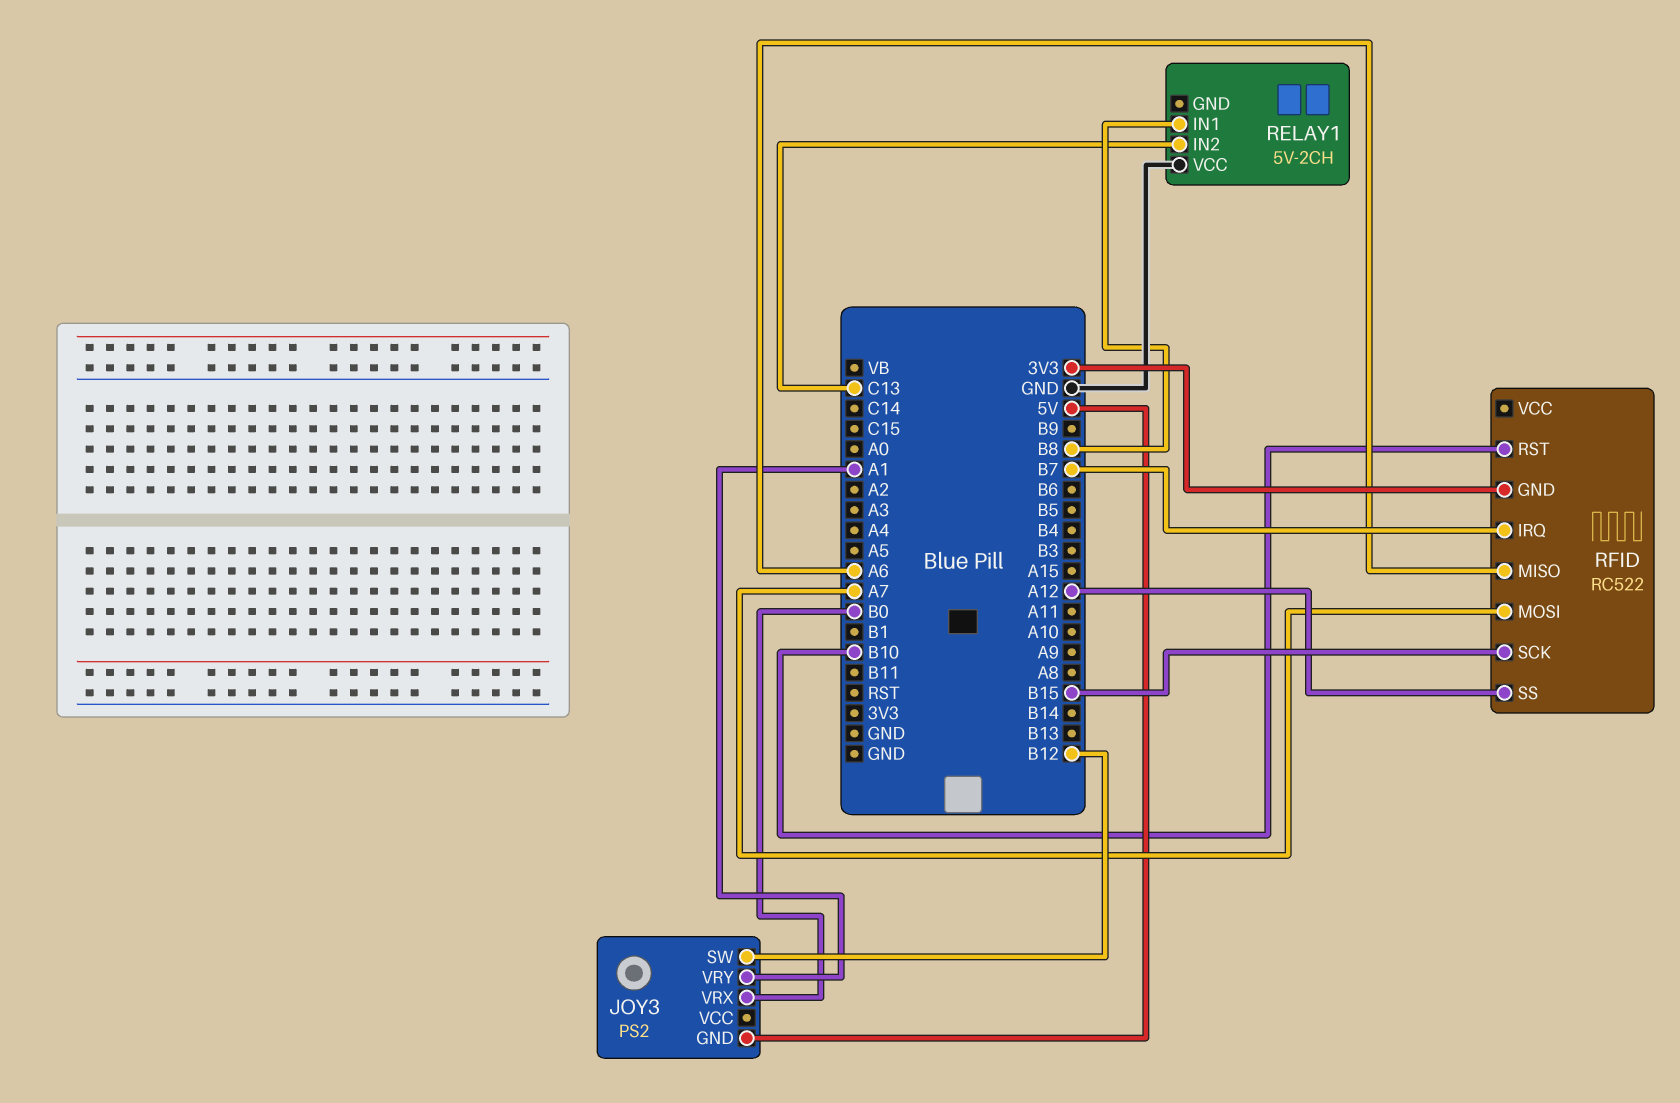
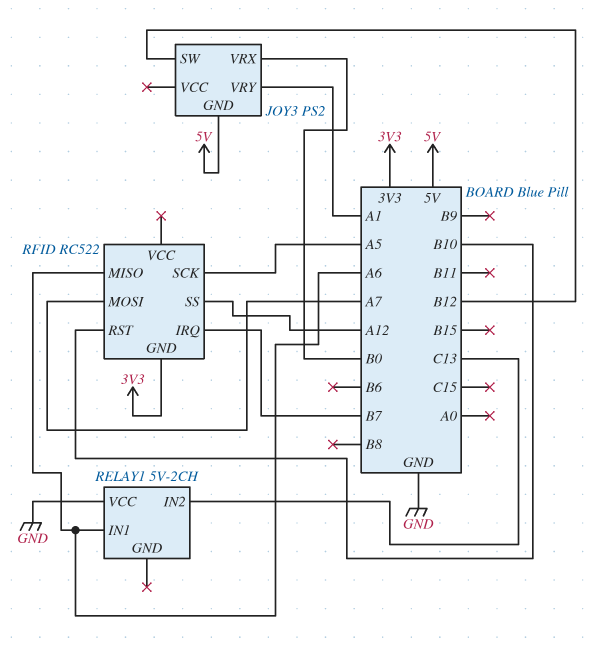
RELAY1 pin IN1: B8 -> A6
RFID pin SCK: B15 -> A5

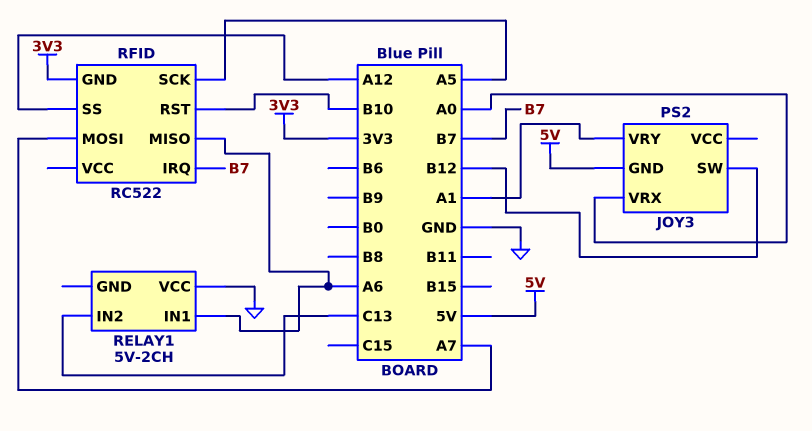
JOY3 pin VRX: B0 -> A0

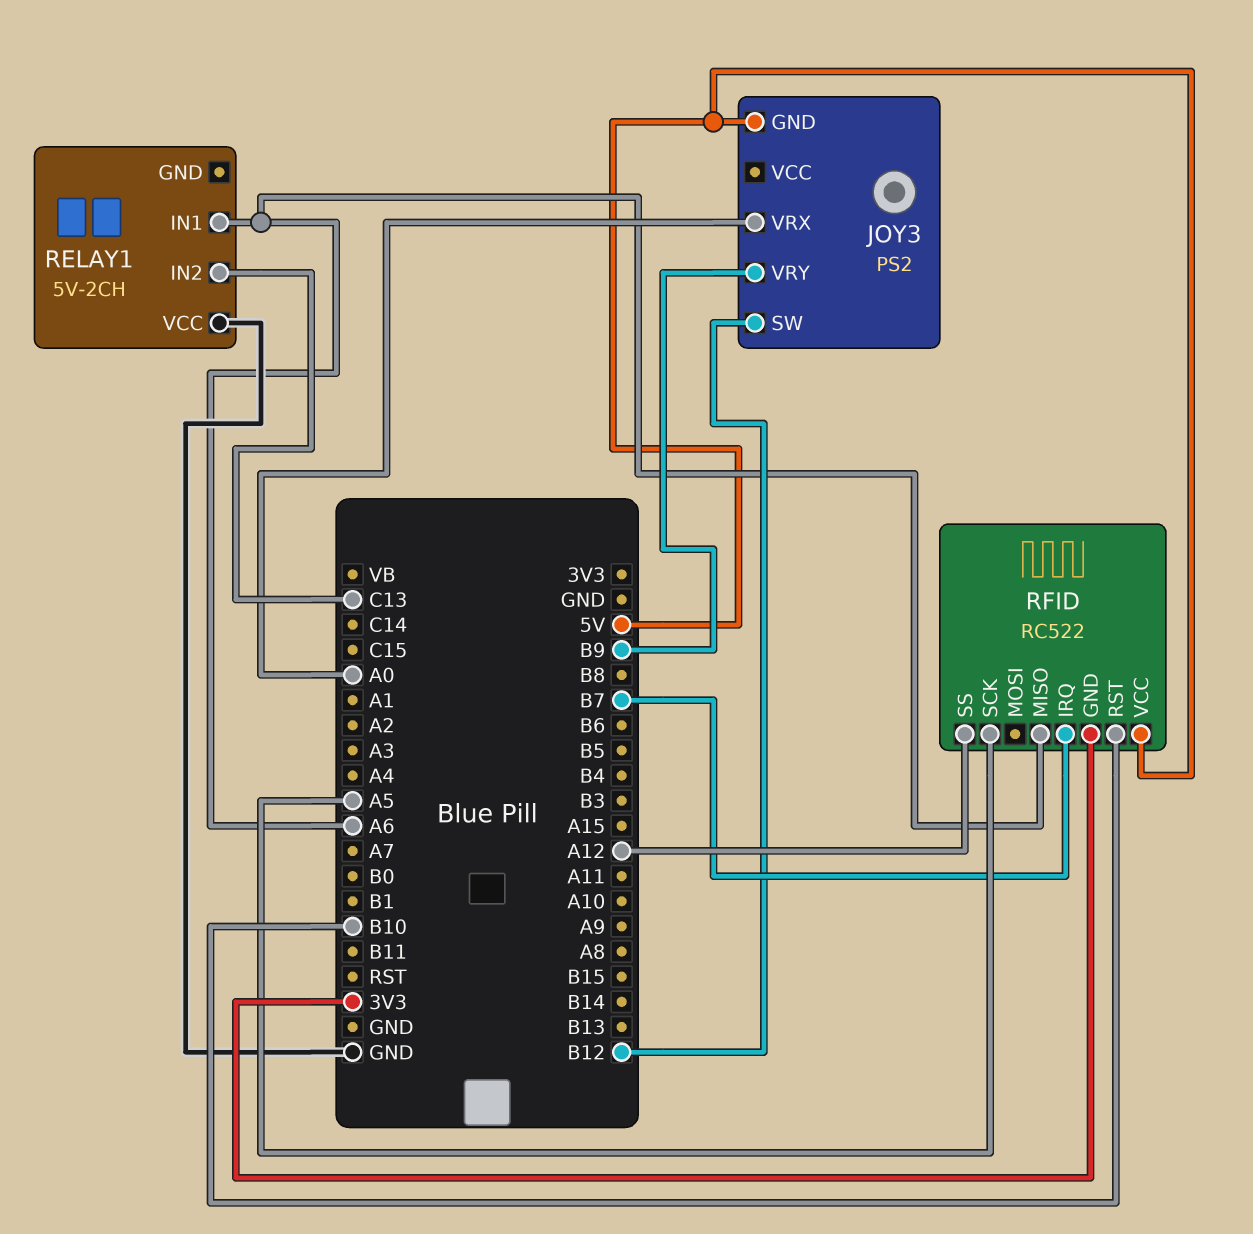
JOY3 pin VRY: A1 -> B9
RFID pin MOSI: A7 -> none
RFID pin VCC: none -> 5V

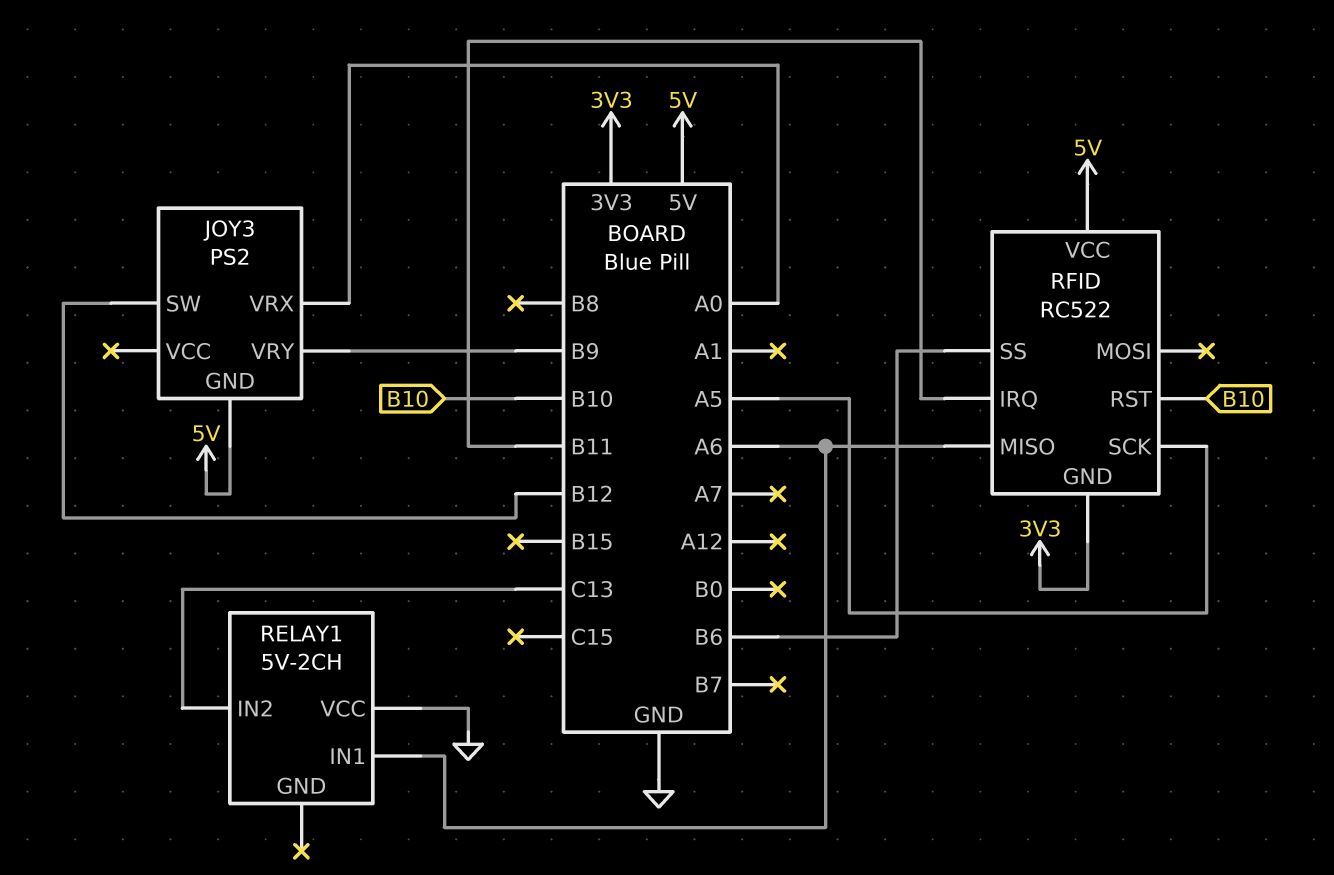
RFID pin IRQ: B7 -> B11
RFID pin SS: A12 -> B6

